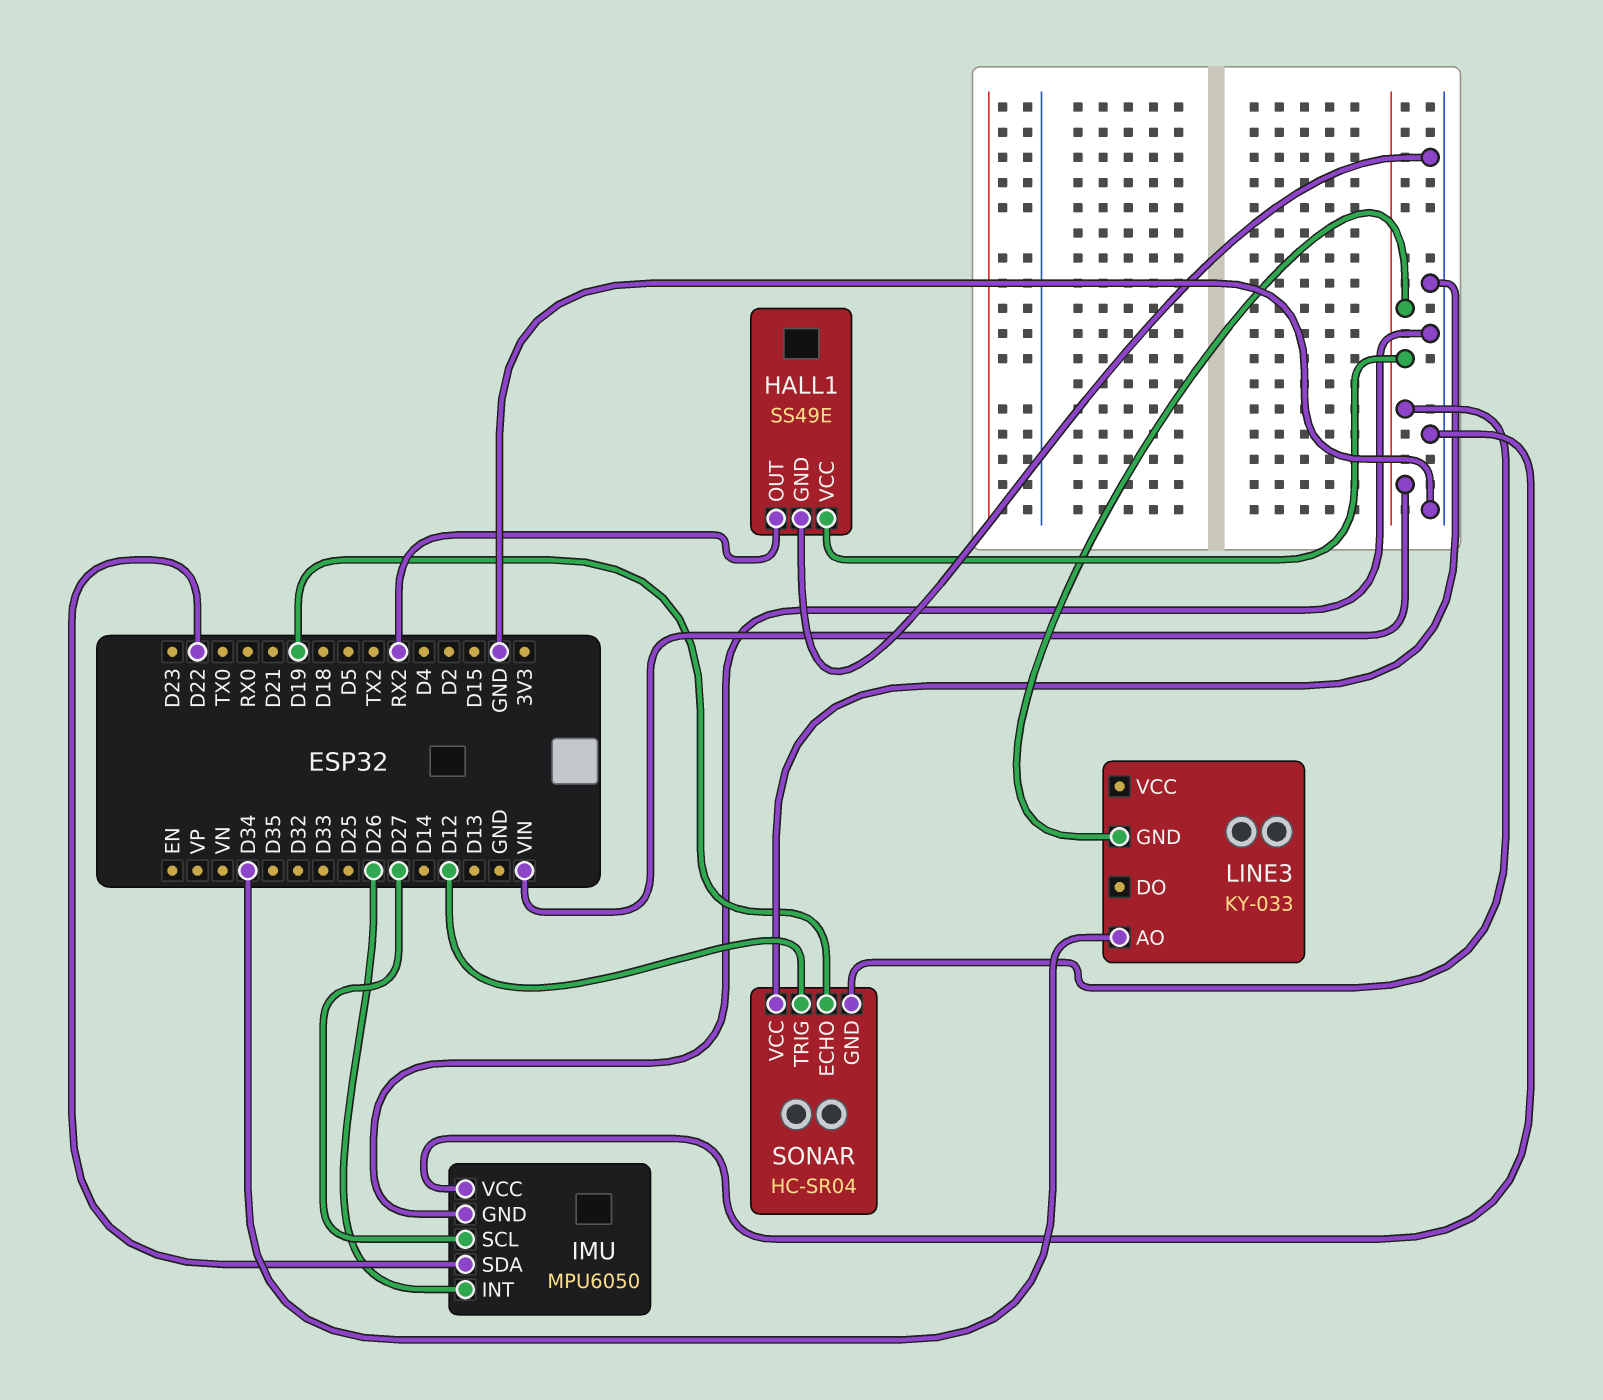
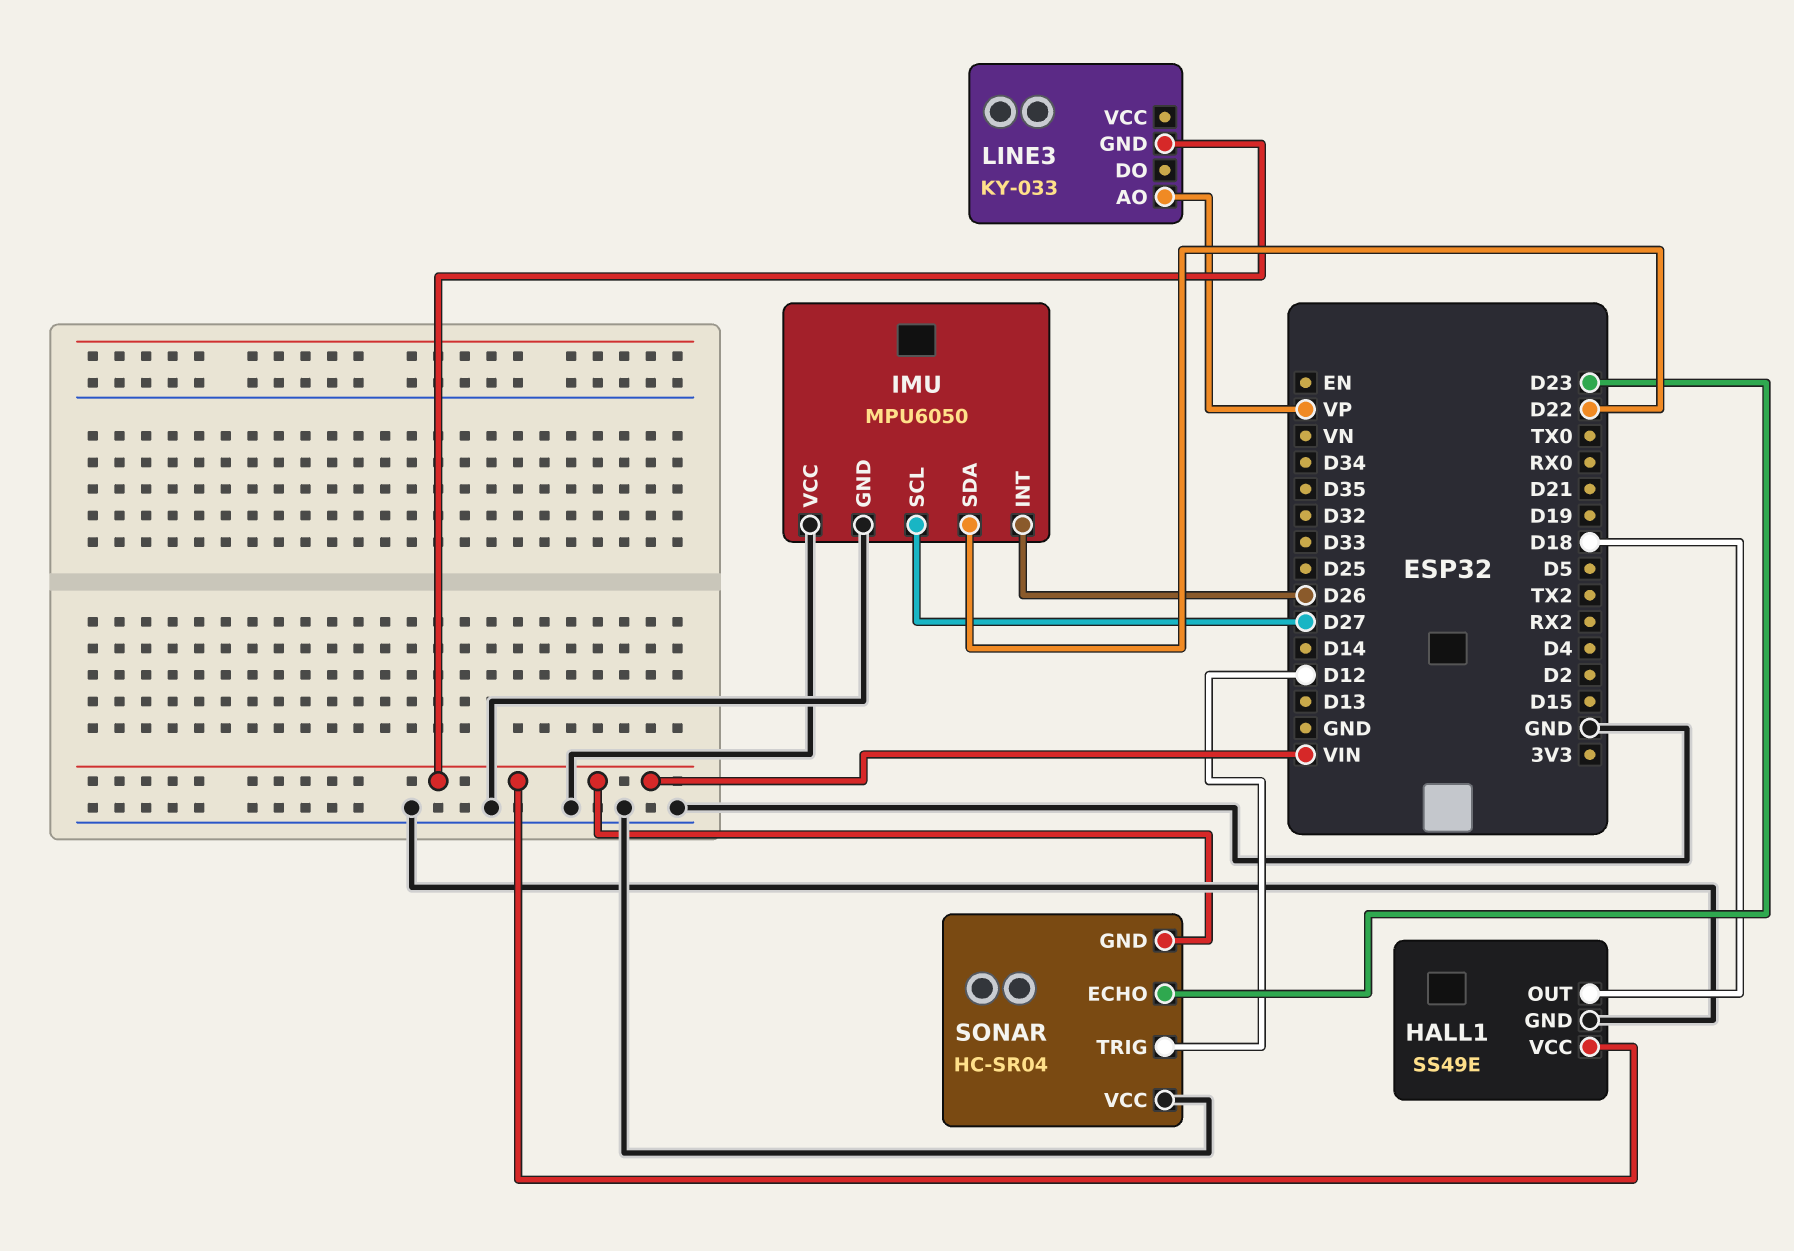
HALL1 pin OUT: RX2 -> D18
LINE3 pin AO: D34 -> VP
SONAR pin ECHO: D19 -> D23

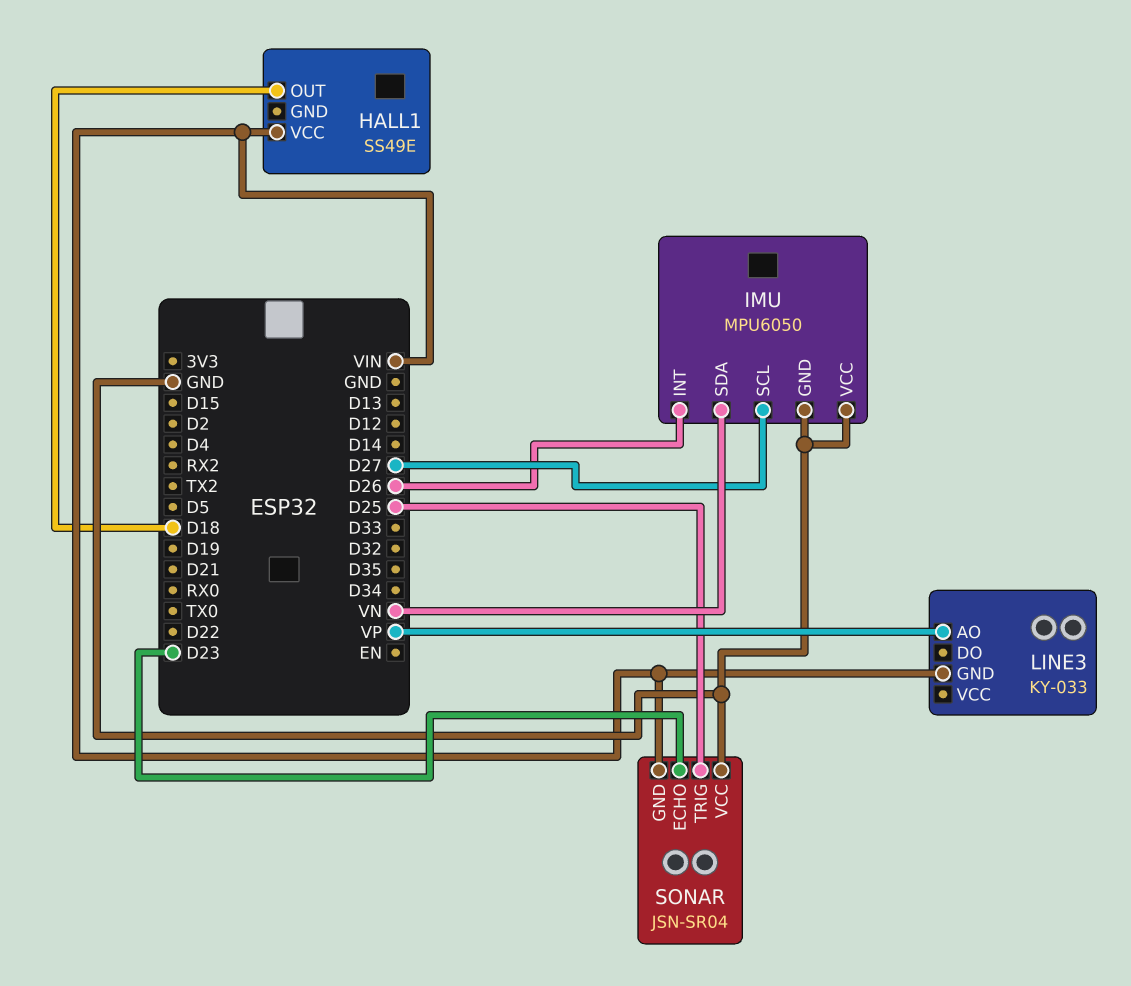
HALL1 pin GND: GND -> none
IMU pin SDA: D22 -> VN
SONAR: HC-SR04 -> JSN-SR04
SONAR pin TRIG: D12 -> D25

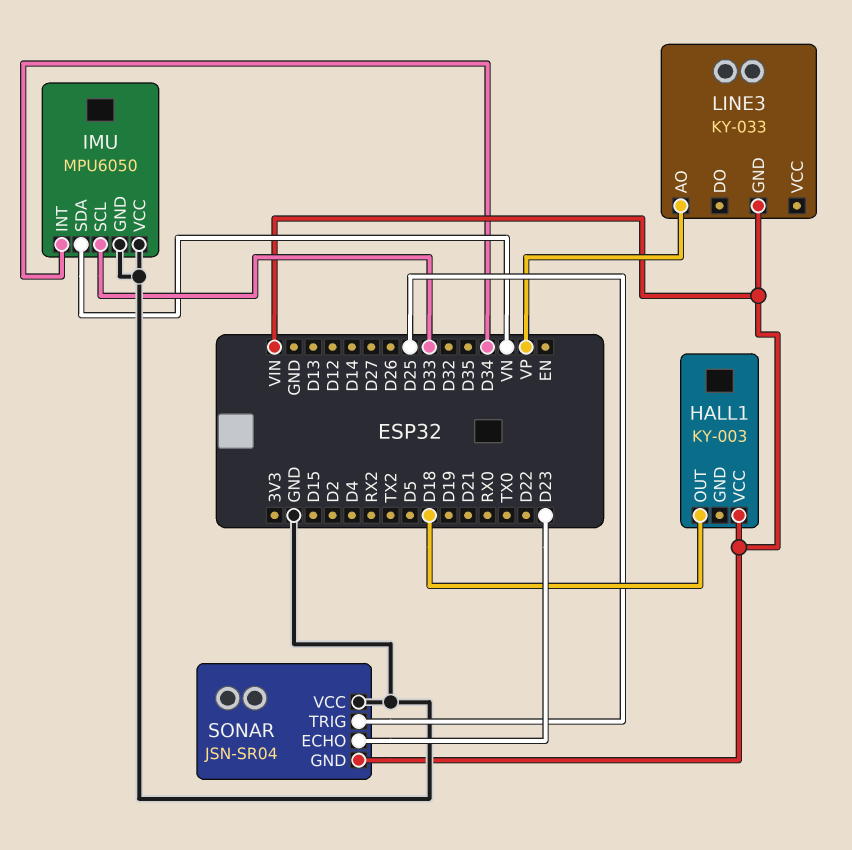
HALL1: SS49E -> KY-003
IMU pin INT: D26 -> D34
IMU pin SCL: D27 -> D33

